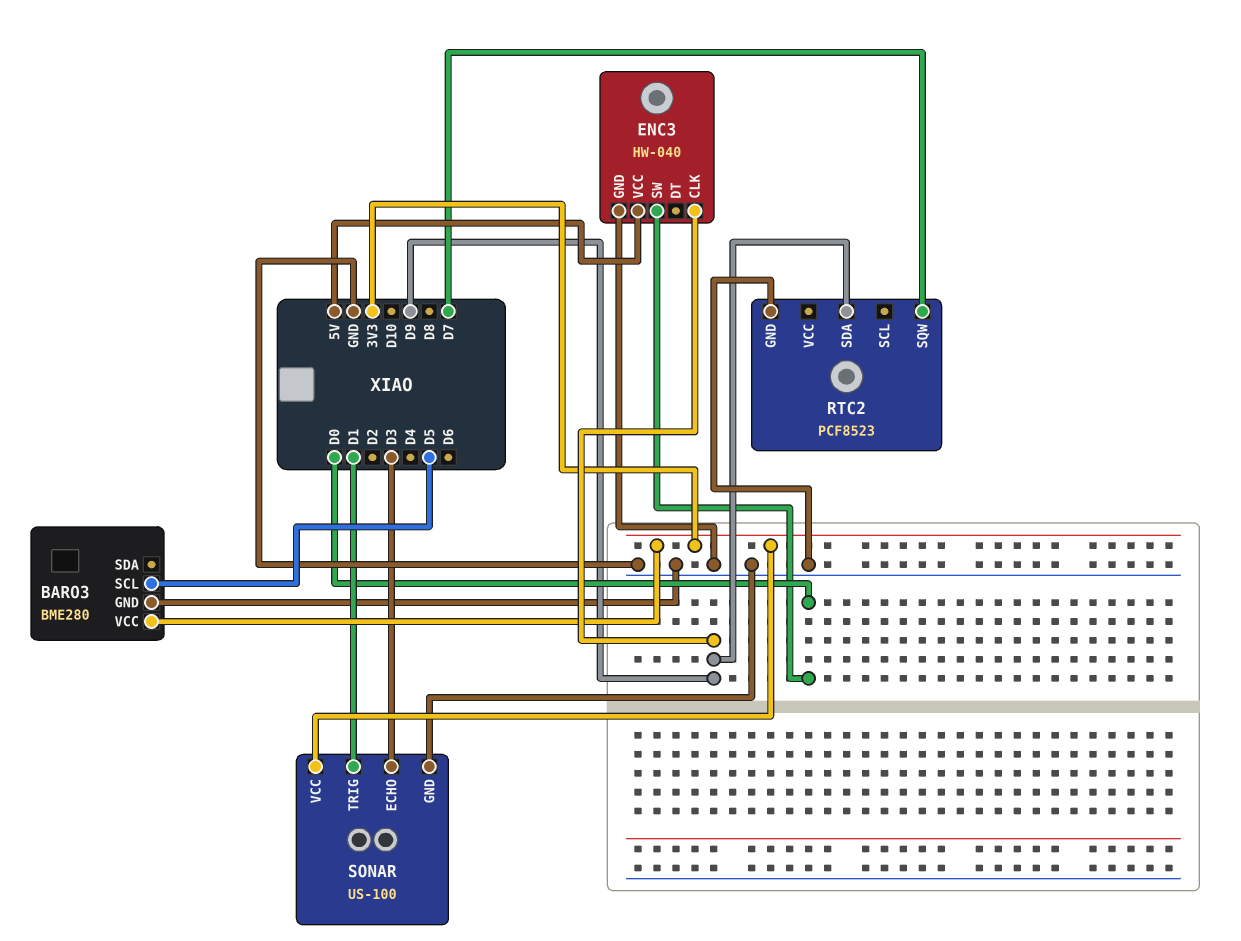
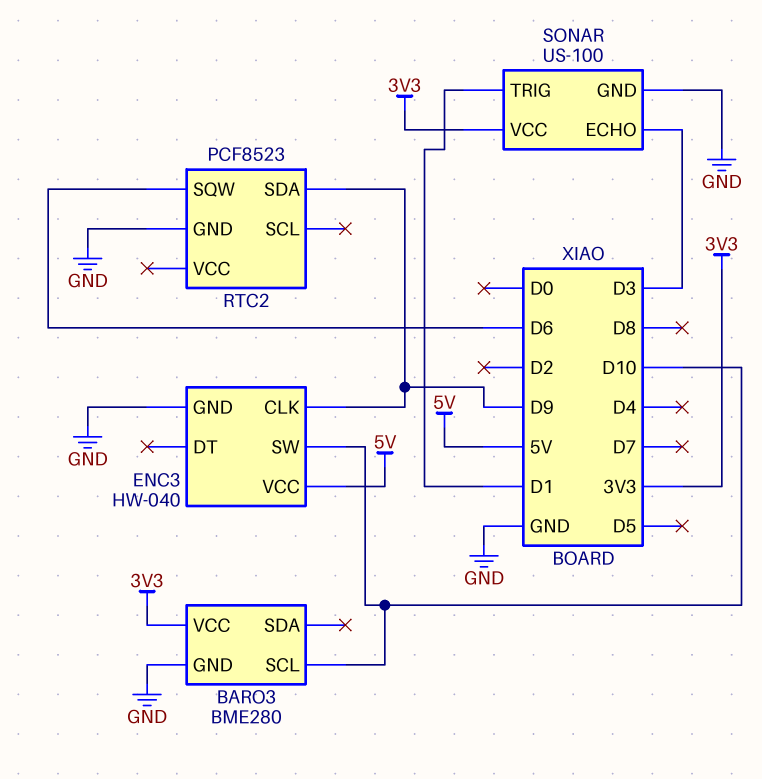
BARO3 pin SCL: D5 -> D10
ENC3 pin SW: D0 -> D10
RTC2 pin SQW: D7 -> D6

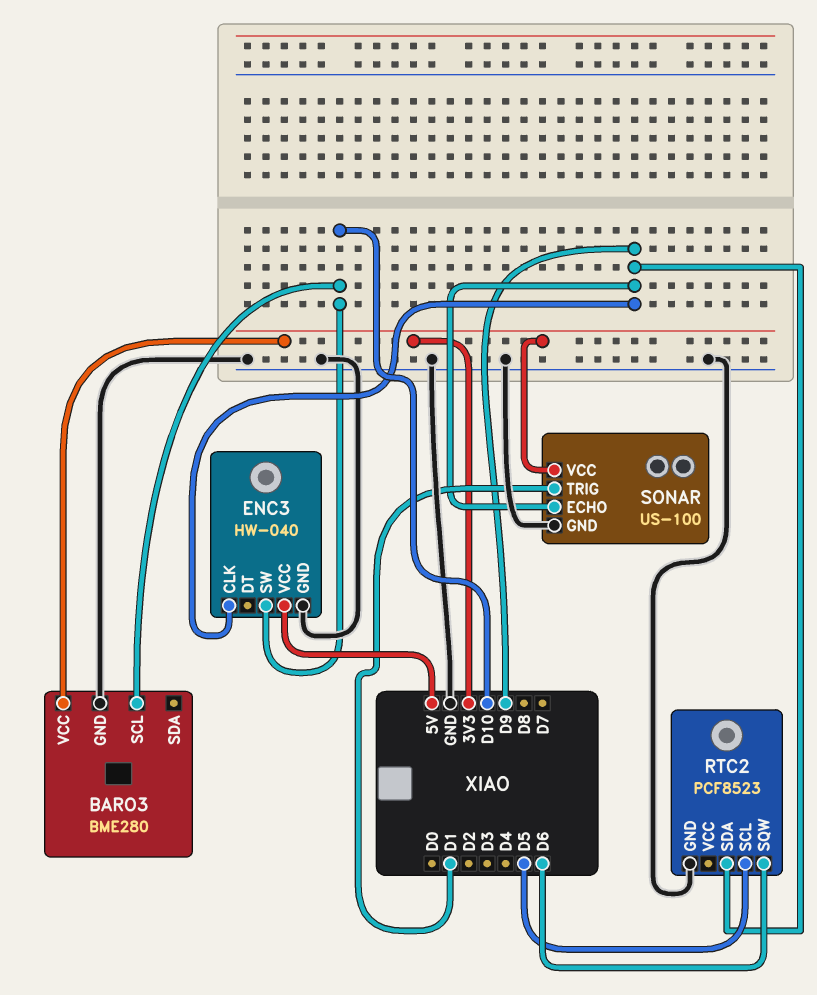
RTC2 pin SCL: none -> D5
SONAR pin ECHO: D3 -> D9

